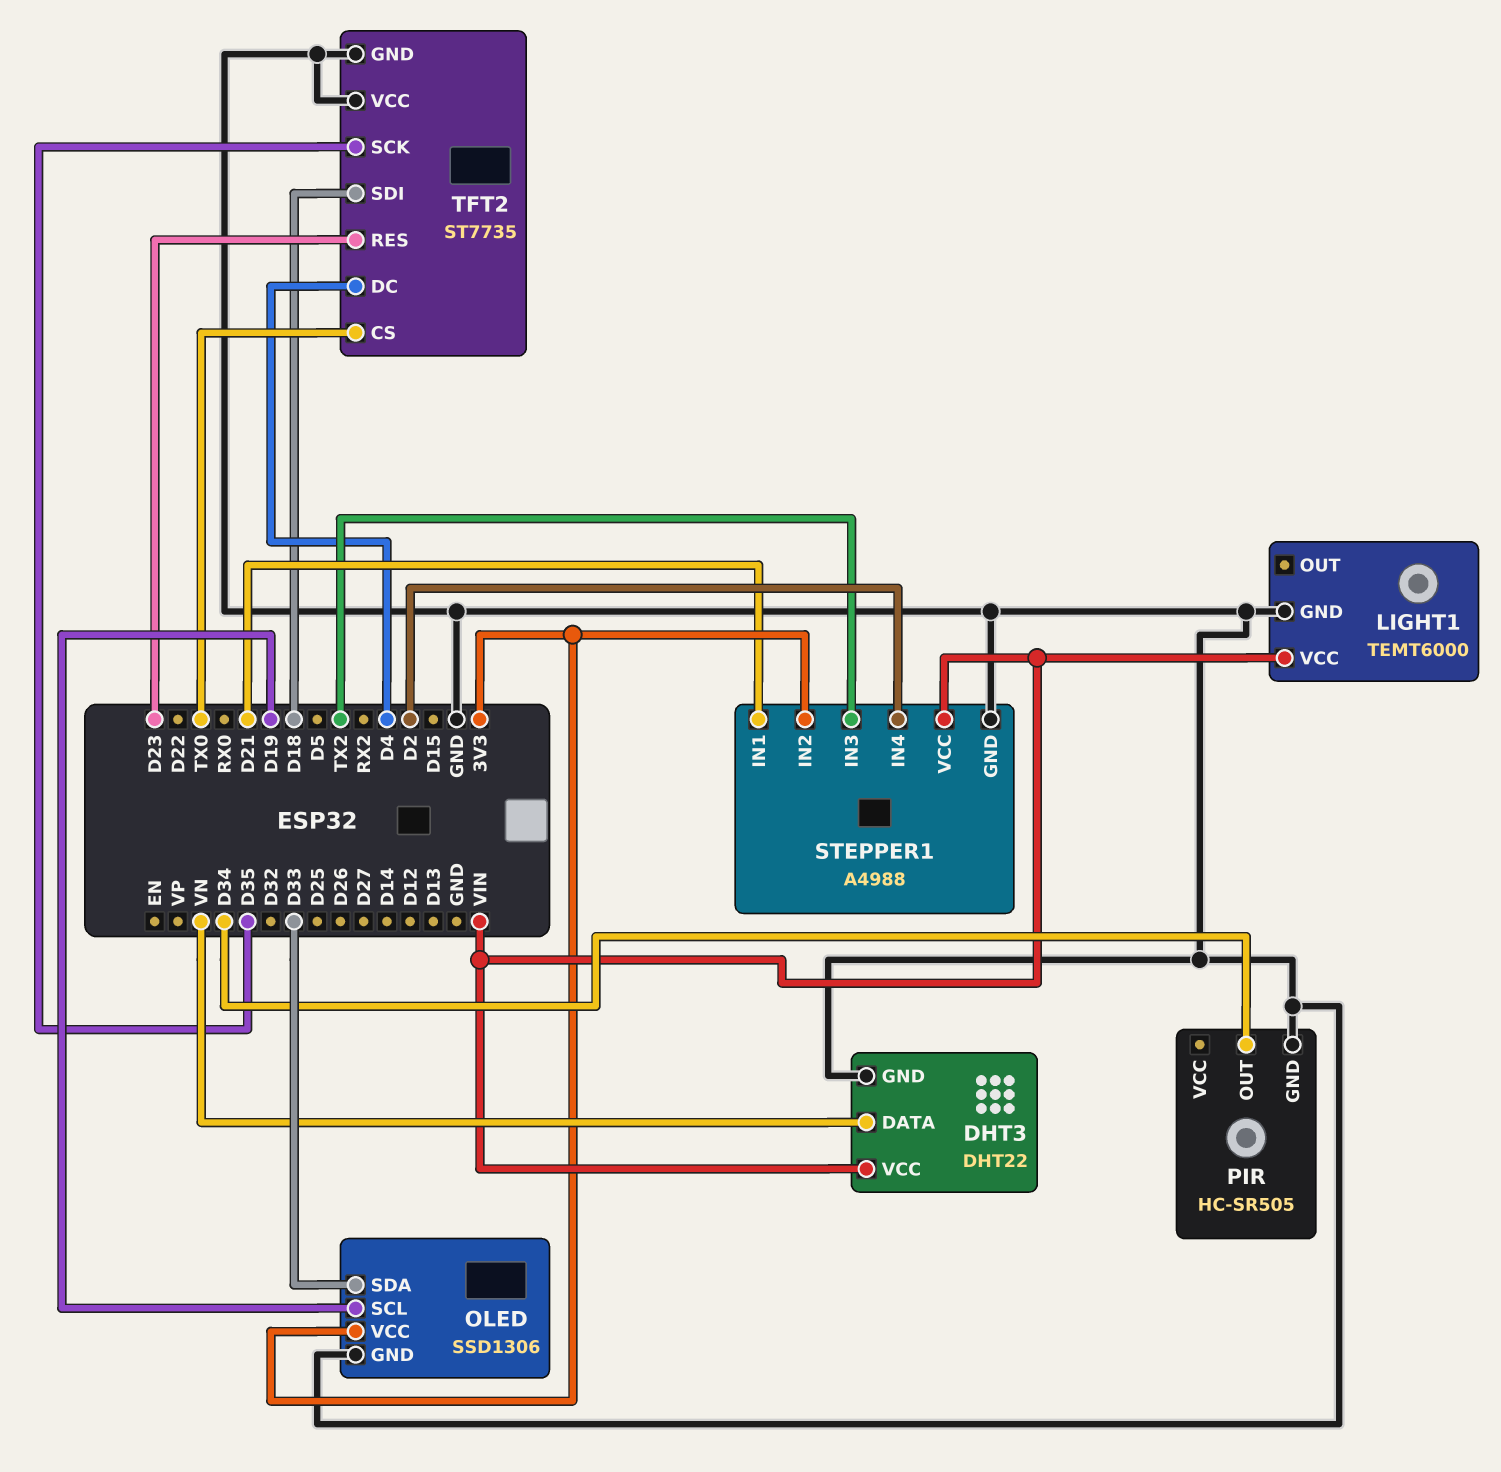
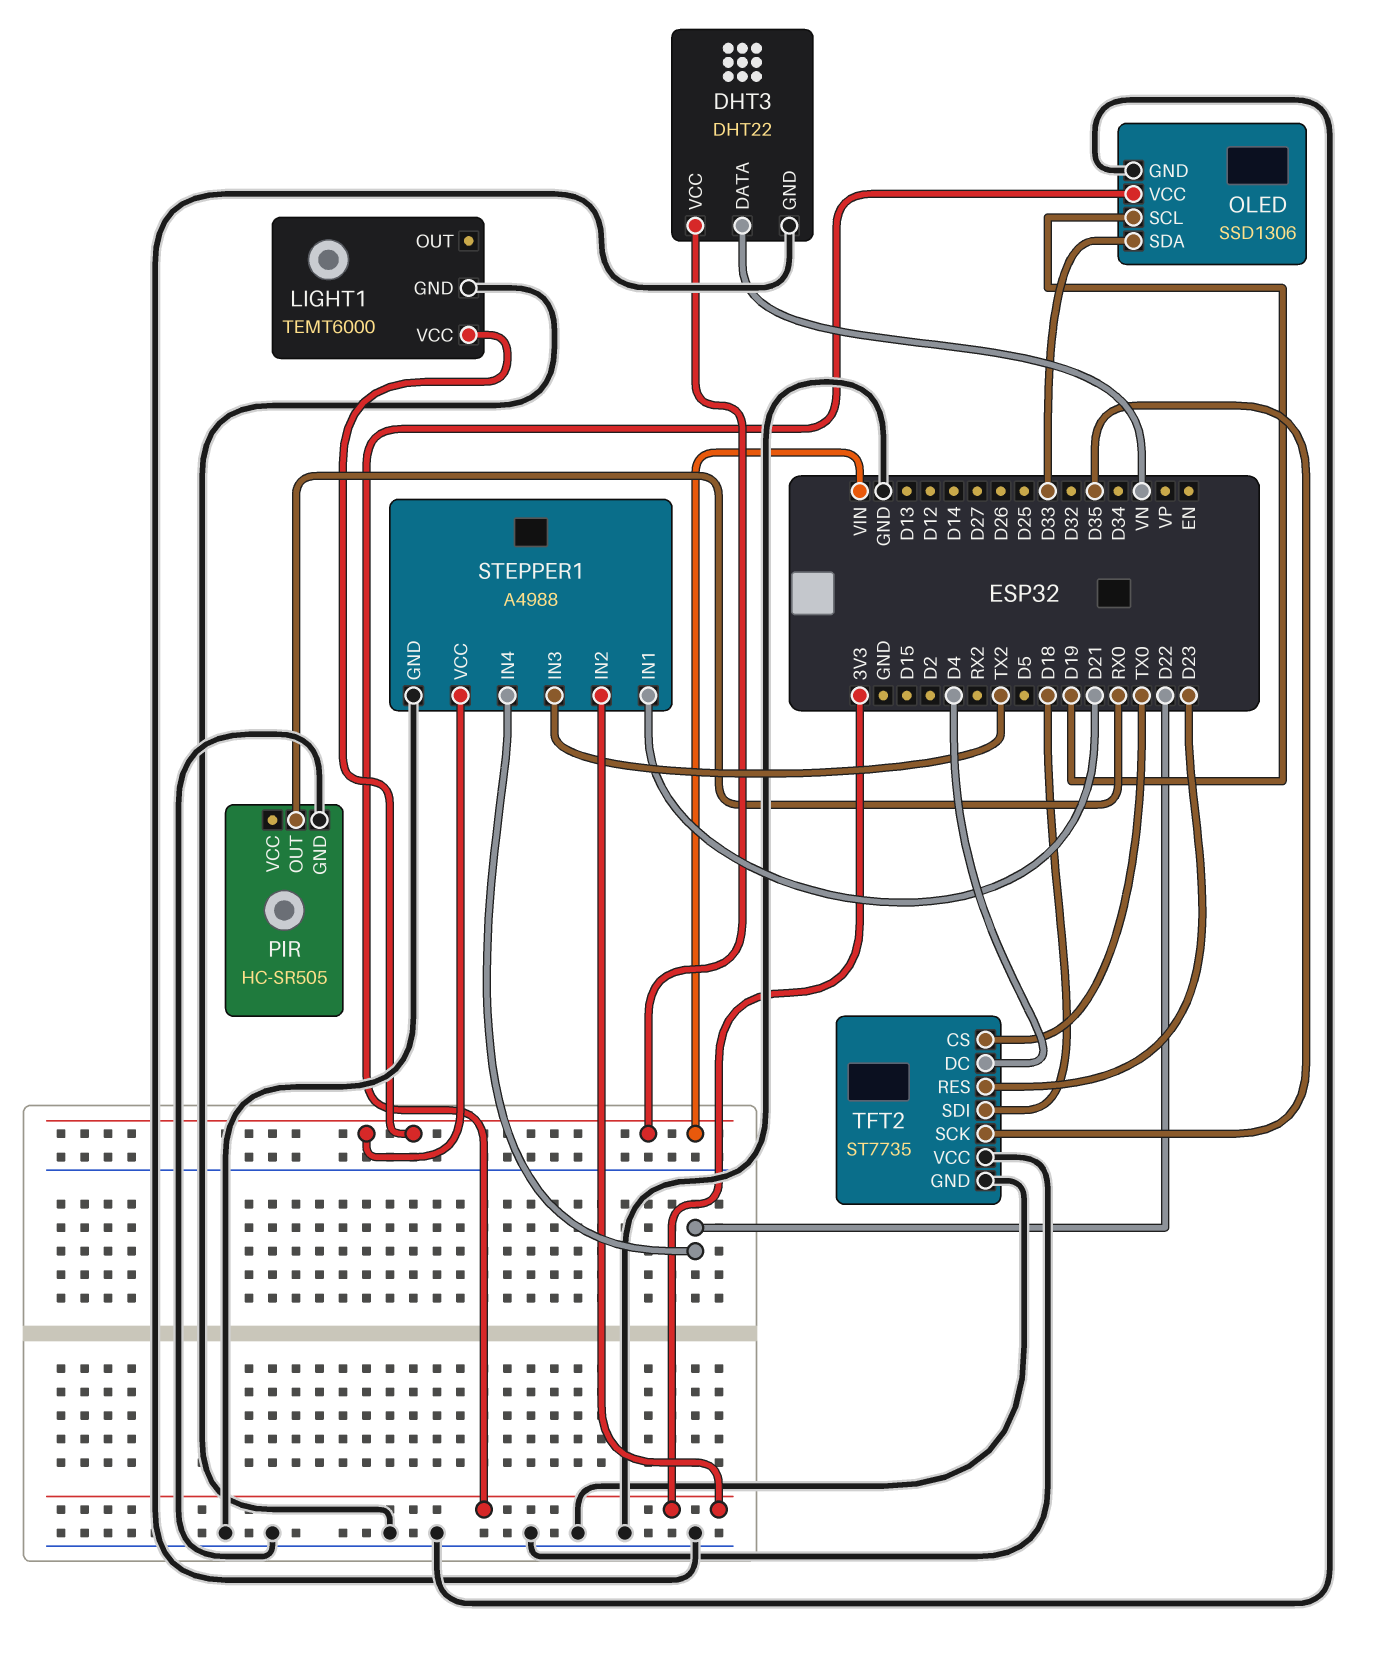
PIR pin OUT: D34 -> RX0
STEPPER1 pin IN4: D2 -> D22

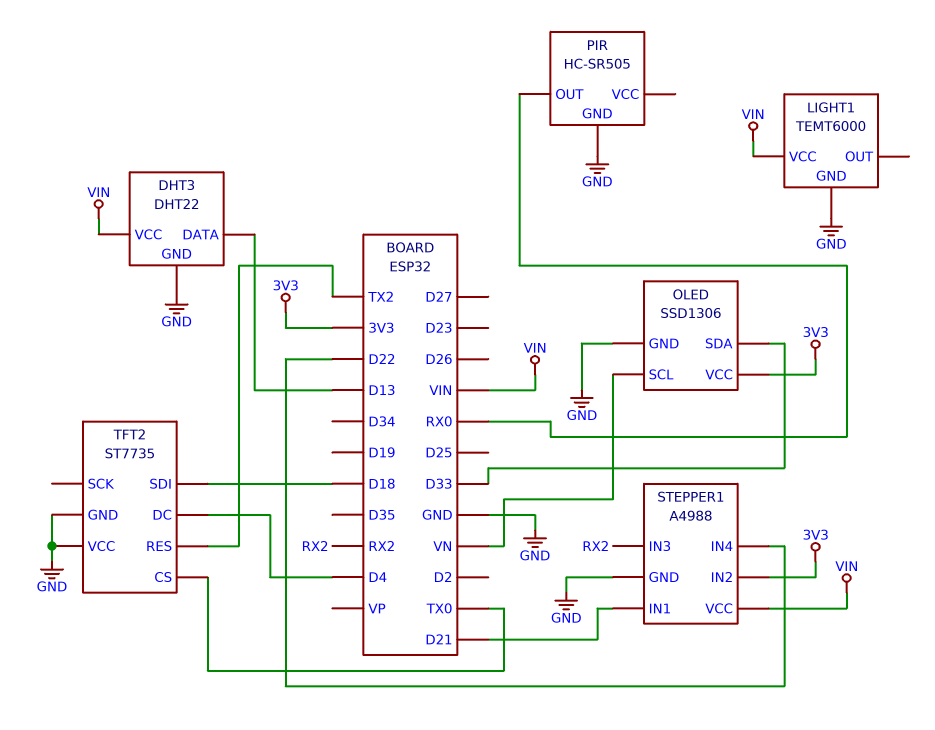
DHT3 pin DATA: VN -> D13
OLED pin SCL: D19 -> VN
STEPPER1 pin IN3: TX2 -> RX2
TFT2 pin RES: D23 -> TX2
TFT2 pin SCK: D35 -> none

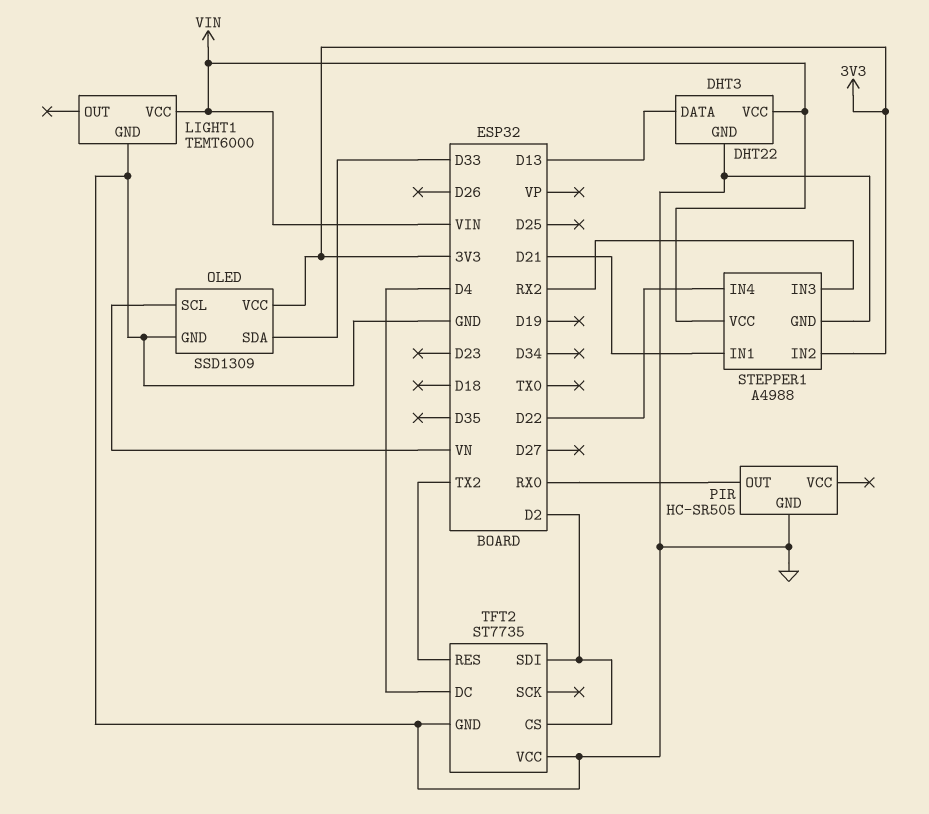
OLED: SSD1306 -> SSD1309
TFT2 pin CS: TX0 -> D2
TFT2 pin SDI: D18 -> D2

